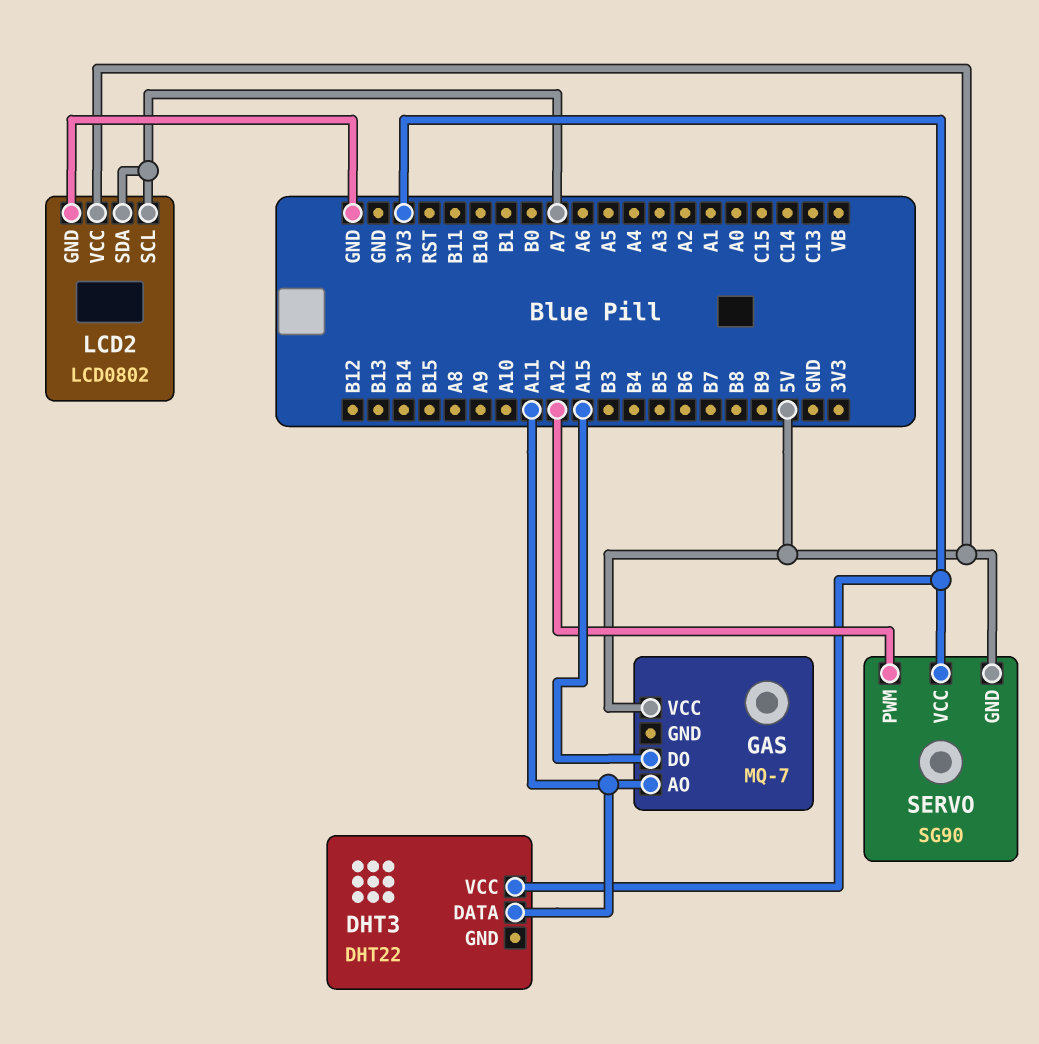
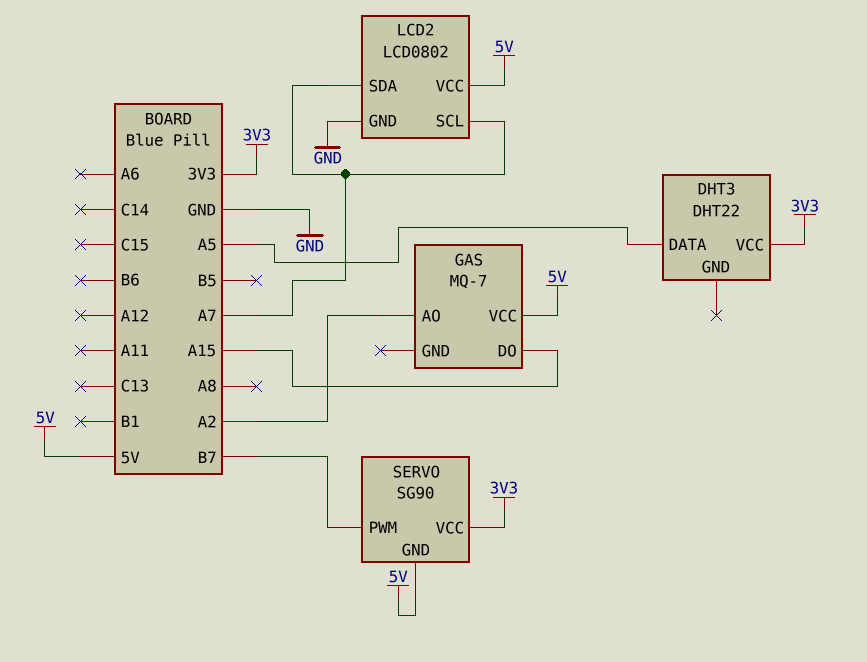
DHT3 pin DATA: A11 -> A5
GAS pin AO: A11 -> A2
SERVO pin PWM: A12 -> B7

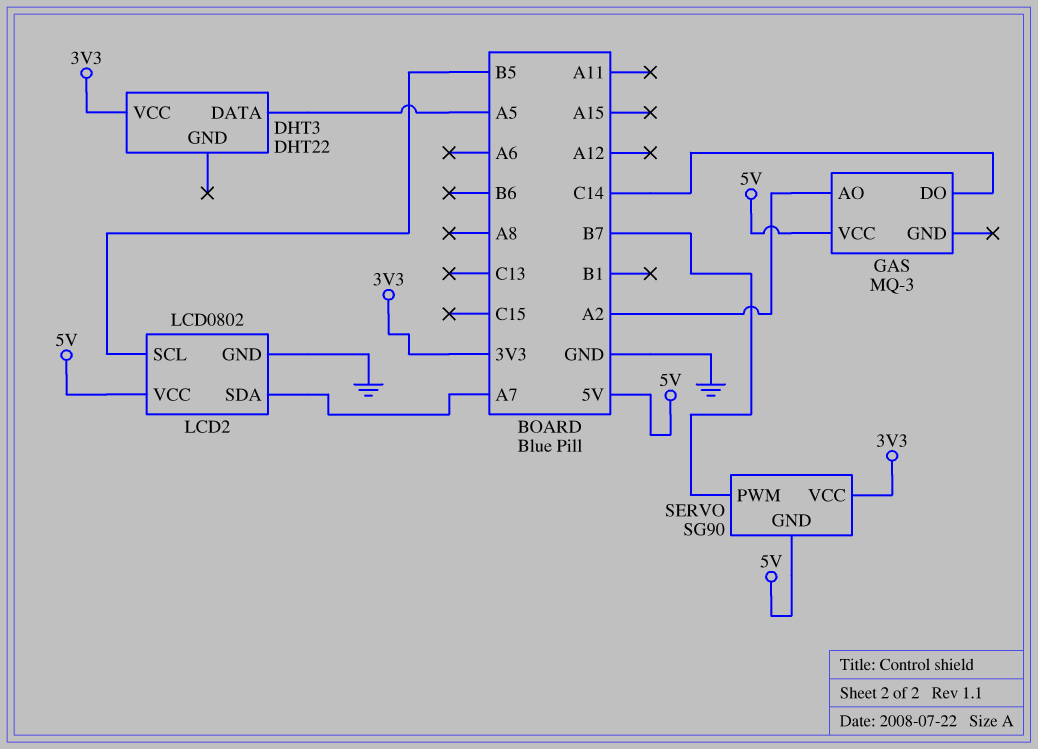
GAS: MQ-7 -> MQ-3
GAS pin DO: A15 -> C14
LCD2 pin SCL: A7 -> B5

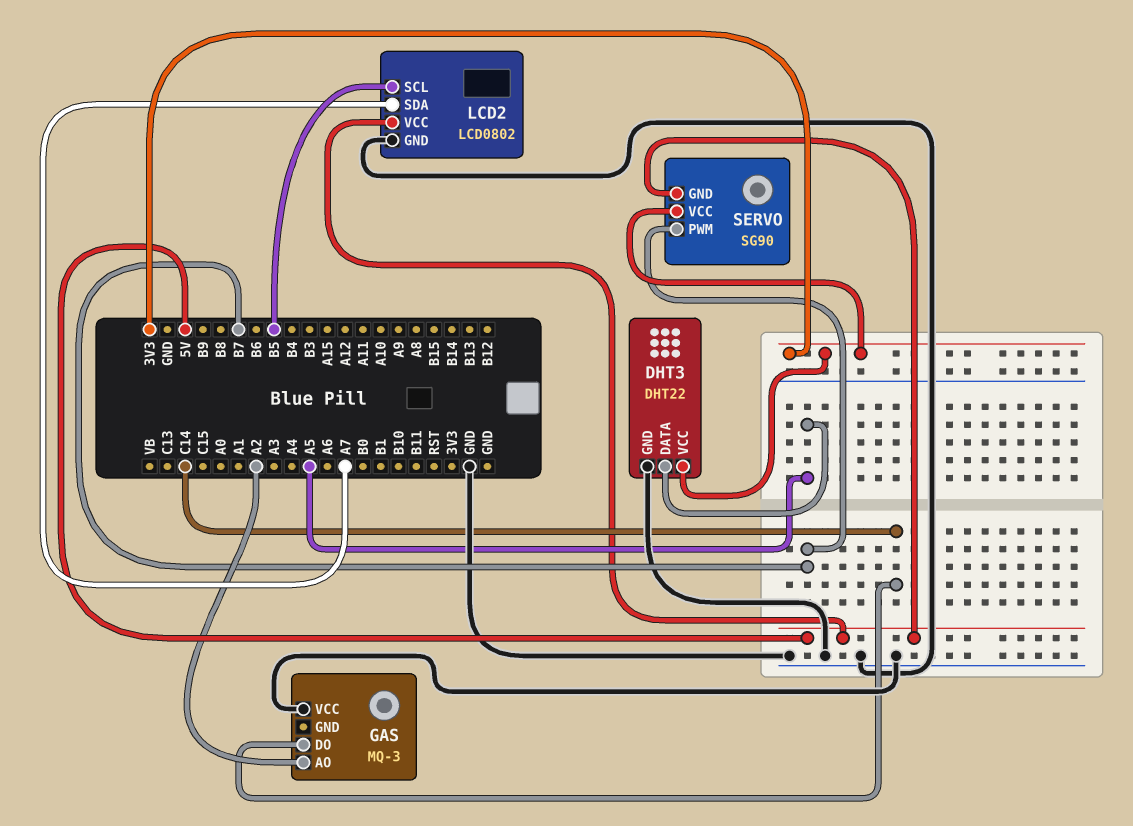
DHT3 pin GND: none -> GND
GAS pin VCC: 5V -> GND

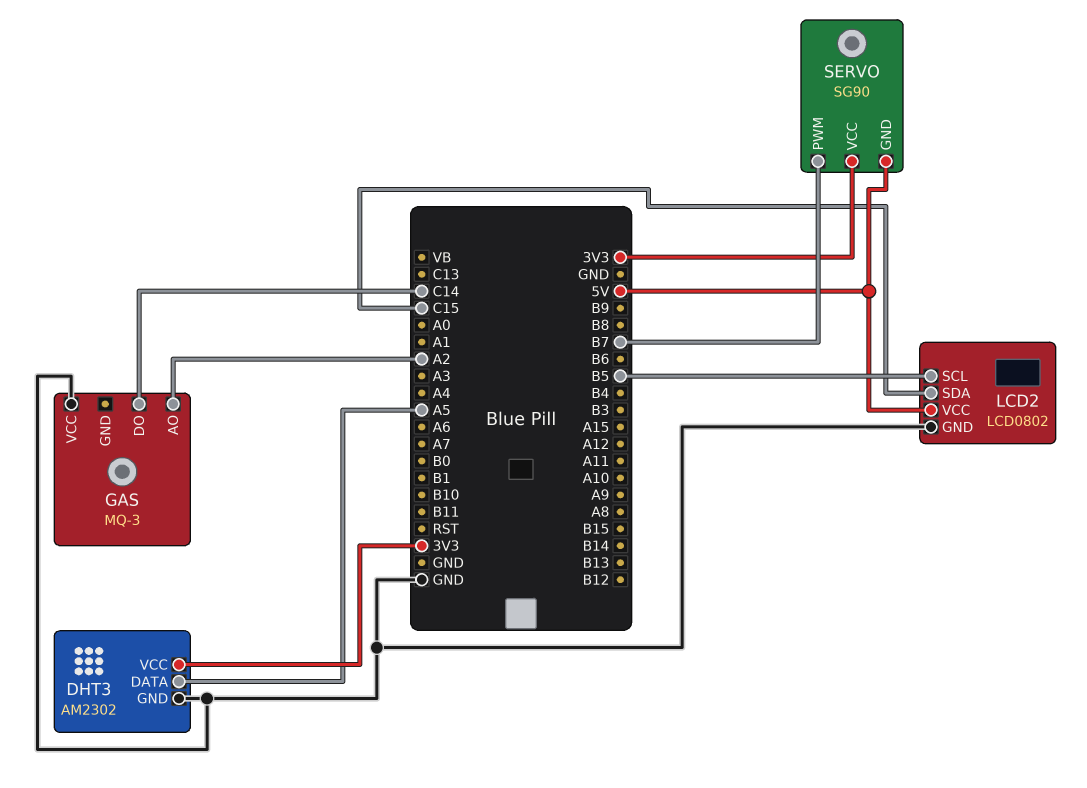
DHT3: DHT22 -> AM2302
LCD2 pin SDA: A7 -> C15

